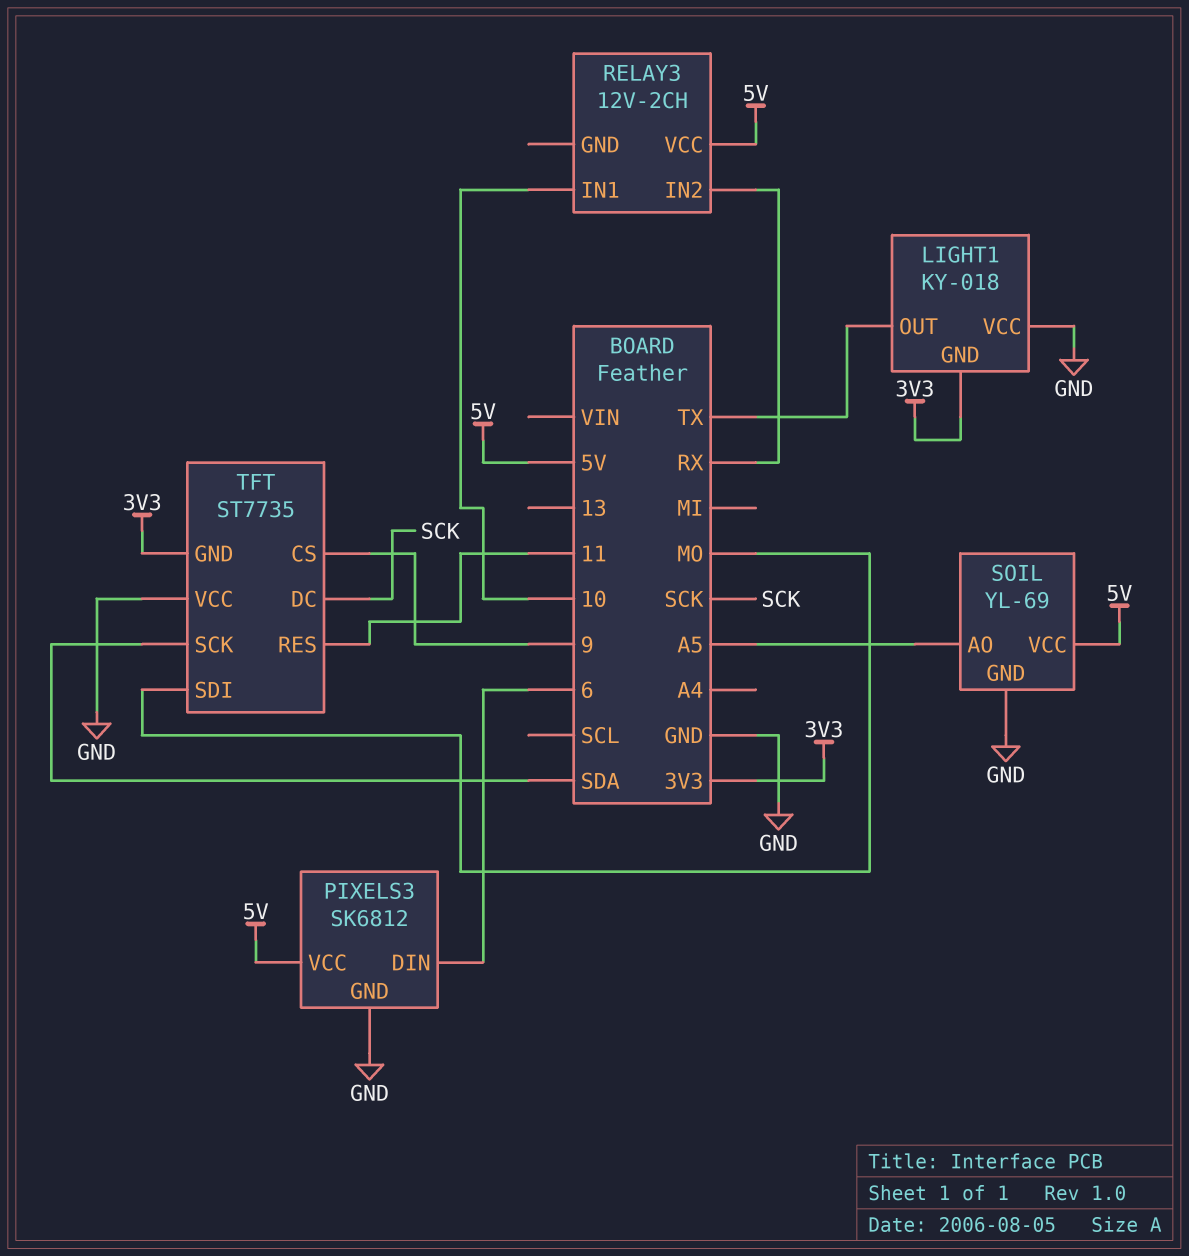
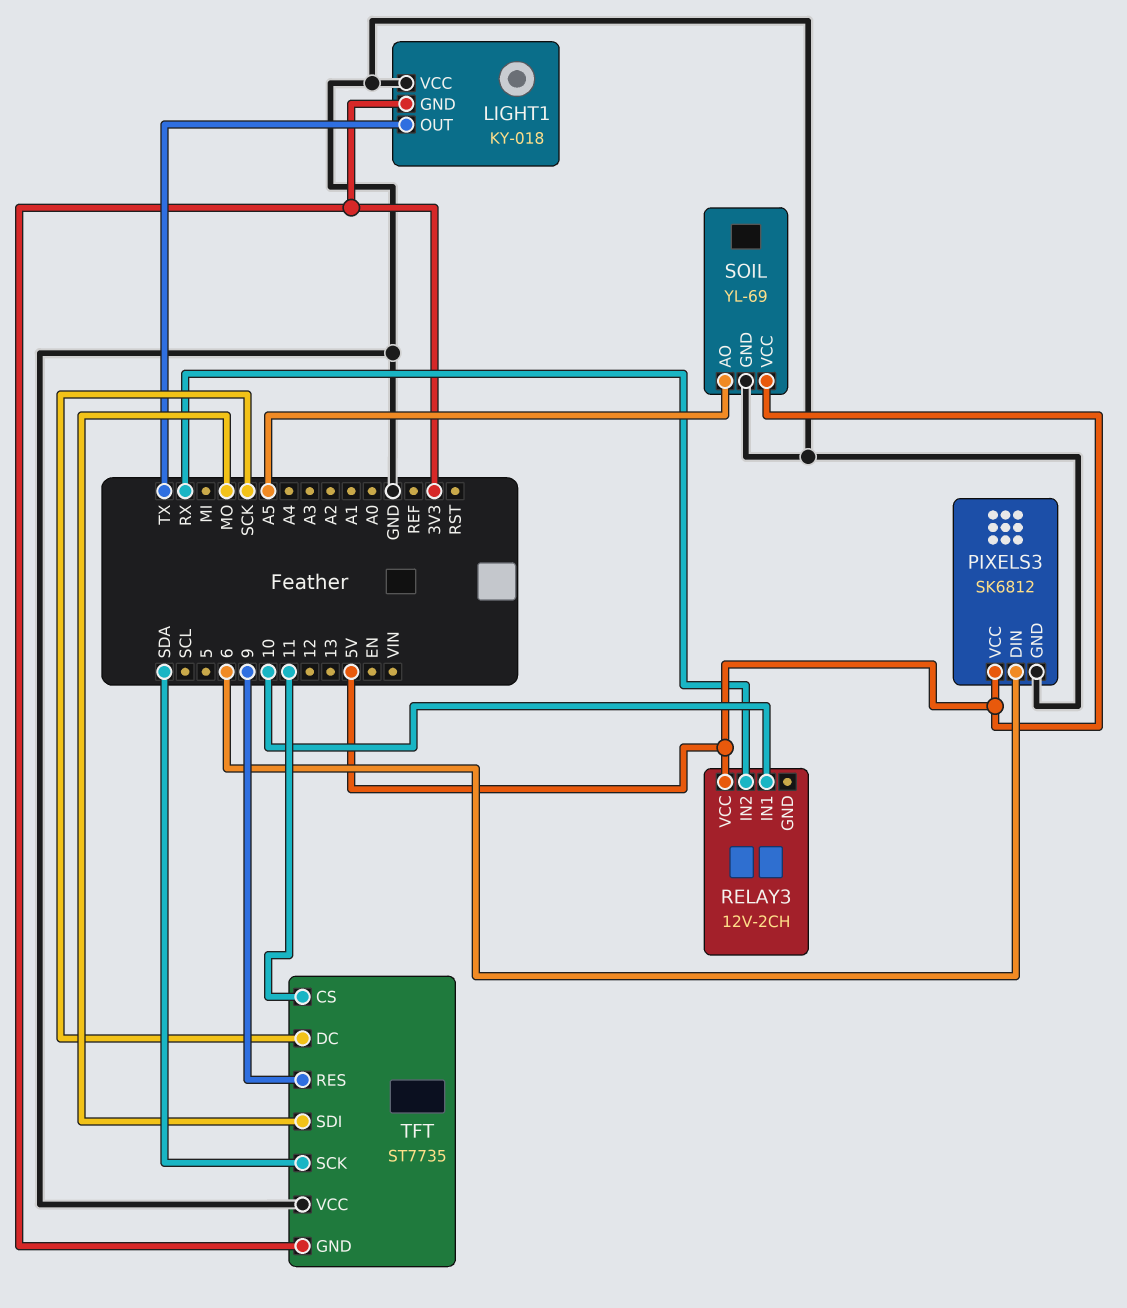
TFT pin CS: 9 -> 11
TFT pin RES: 11 -> 9

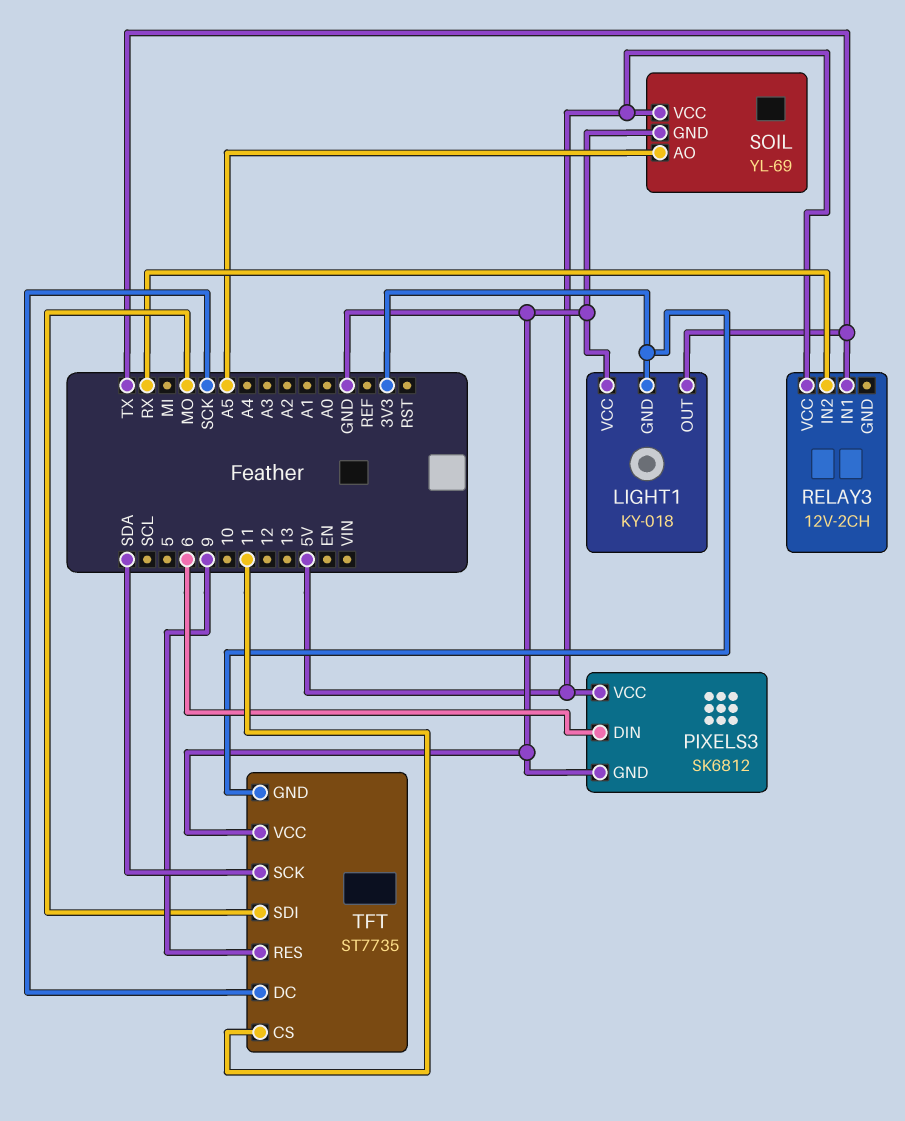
RELAY3 pin IN1: 10 -> TX

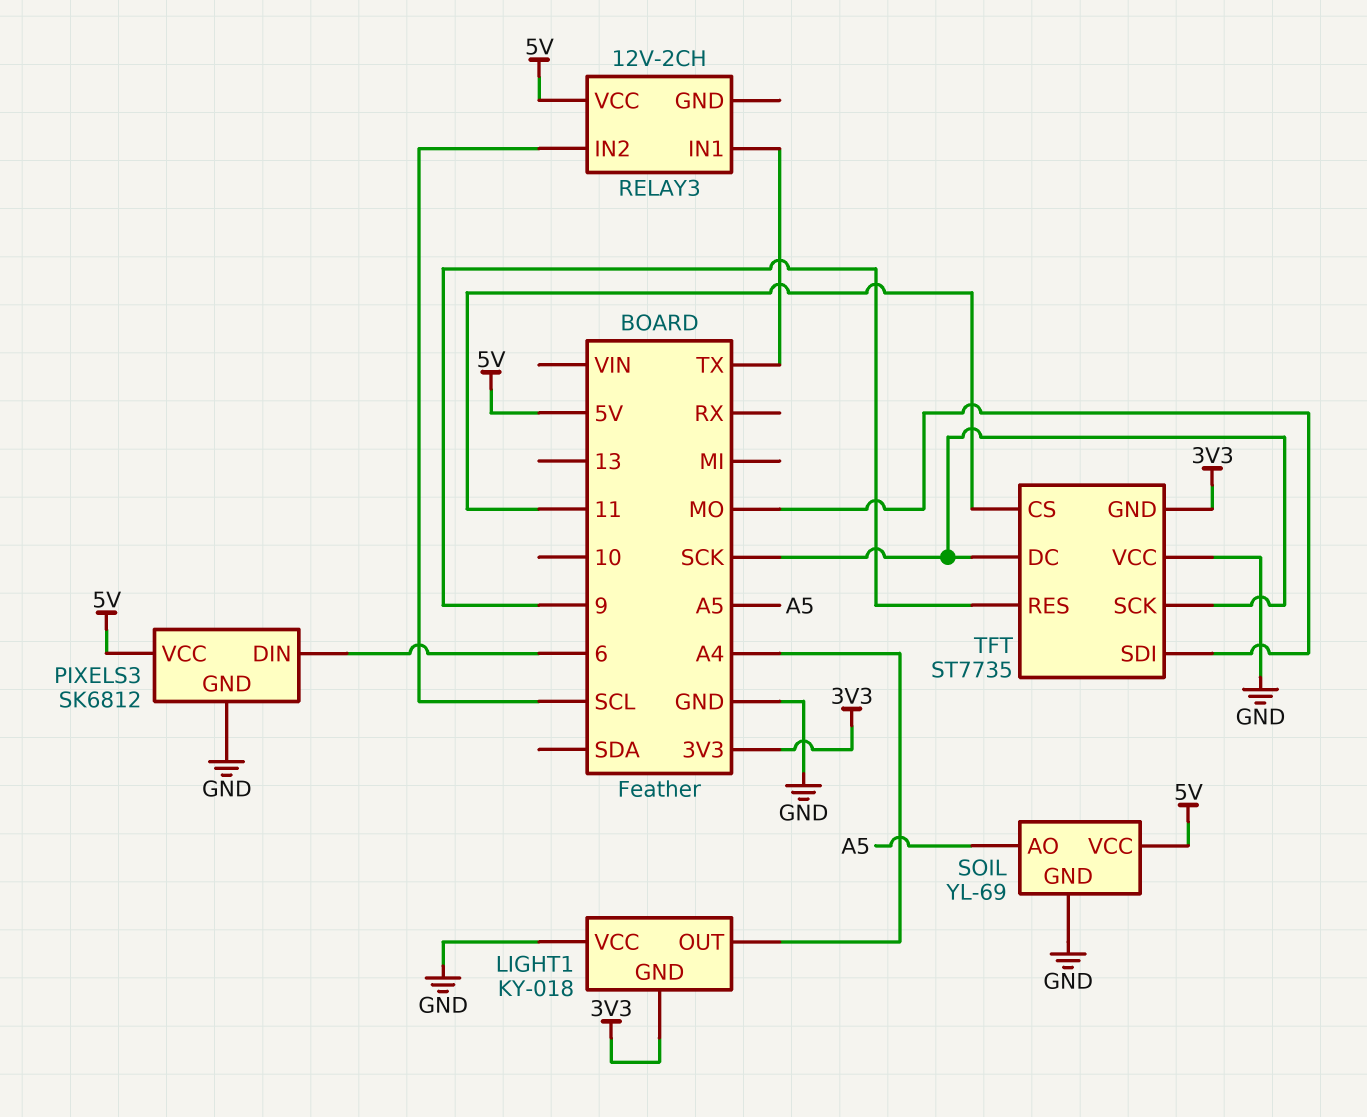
LIGHT1 pin OUT: TX -> A4
RELAY3 pin IN2: RX -> SCL
TFT pin SCK: SDA -> SCK

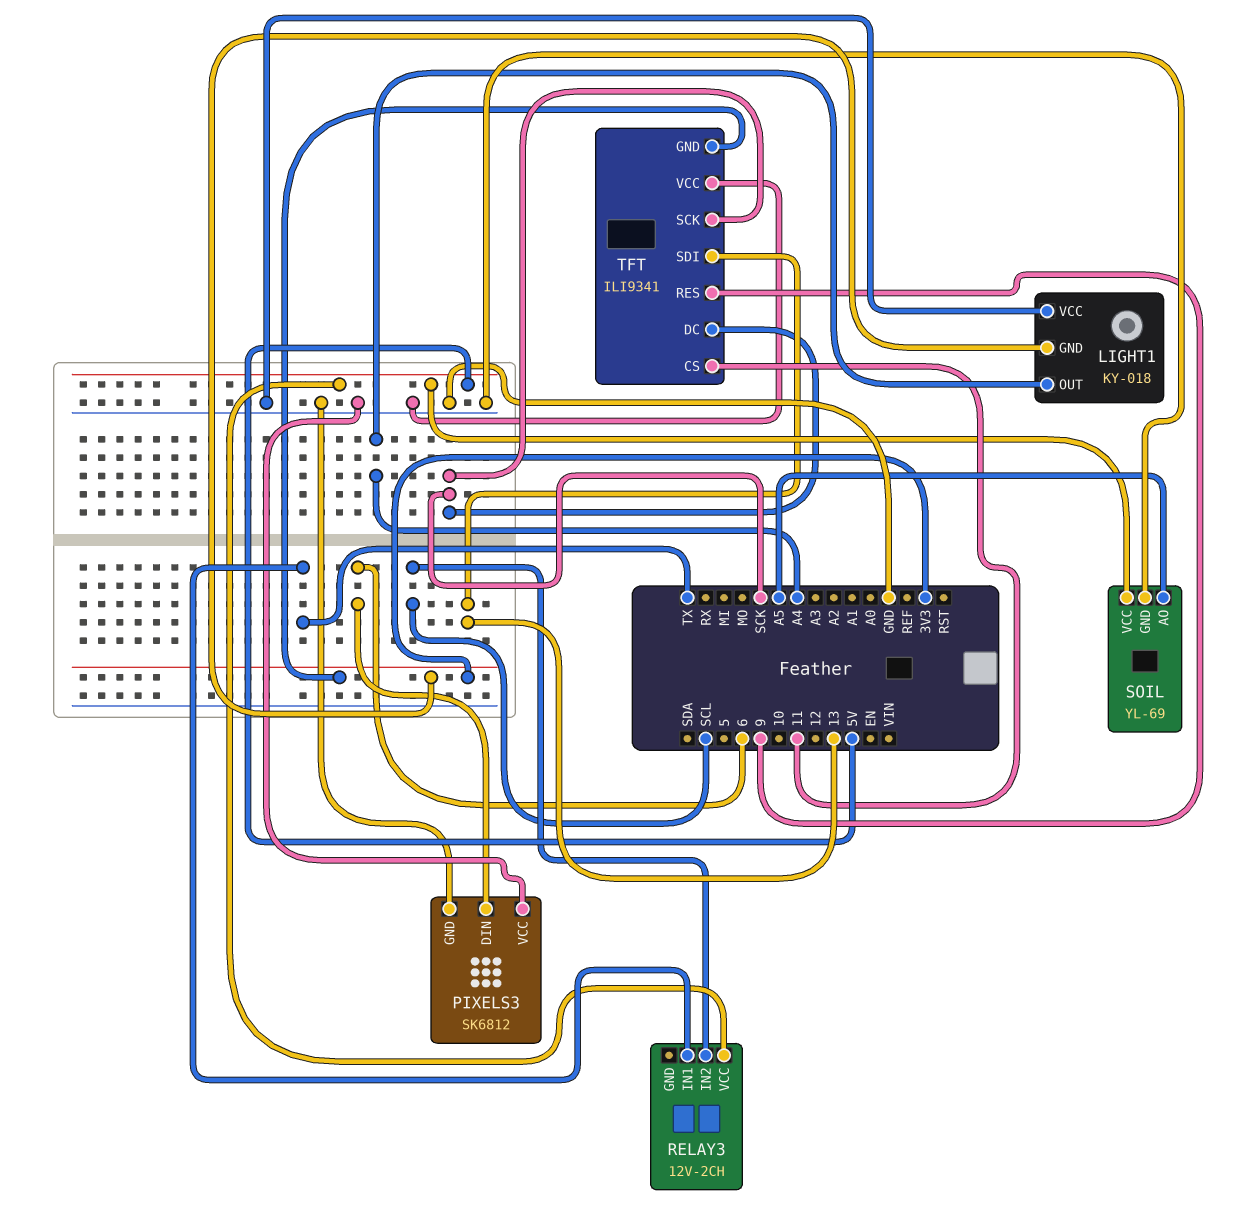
PIXELS3 pin VCC: 5V -> GND
TFT: ST7735 -> ILI9341
TFT pin SDI: MO -> 13

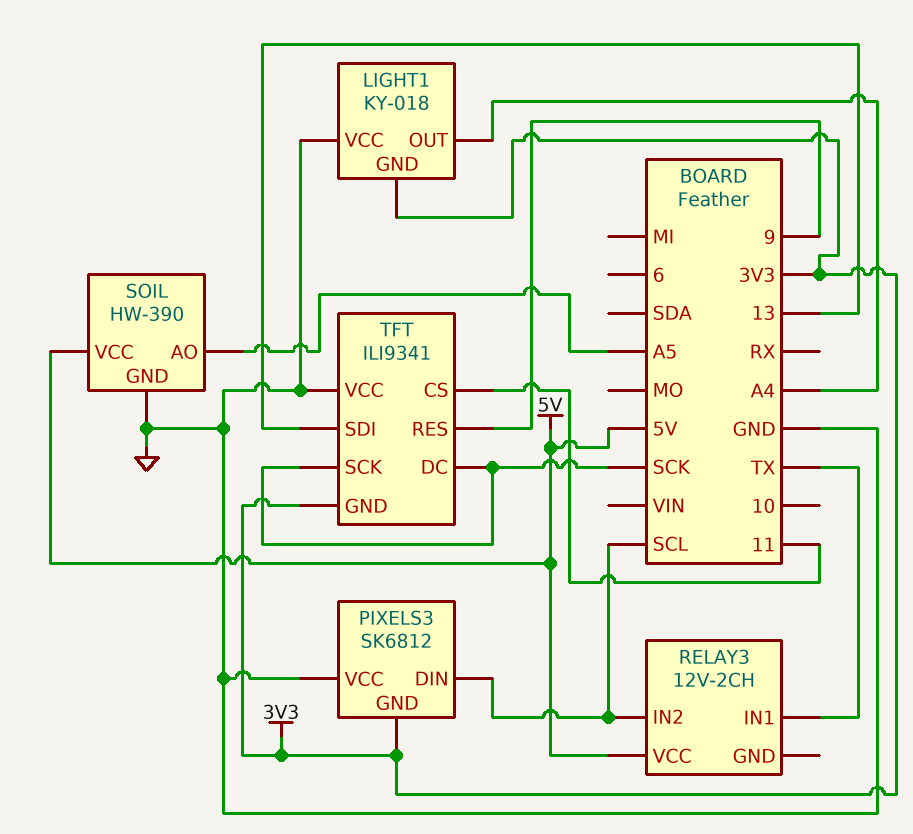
PIXELS3 pin DIN: 6 -> SCL
PIXELS3 pin GND: GND -> 3V3
SOIL: YL-69 -> HW-390

